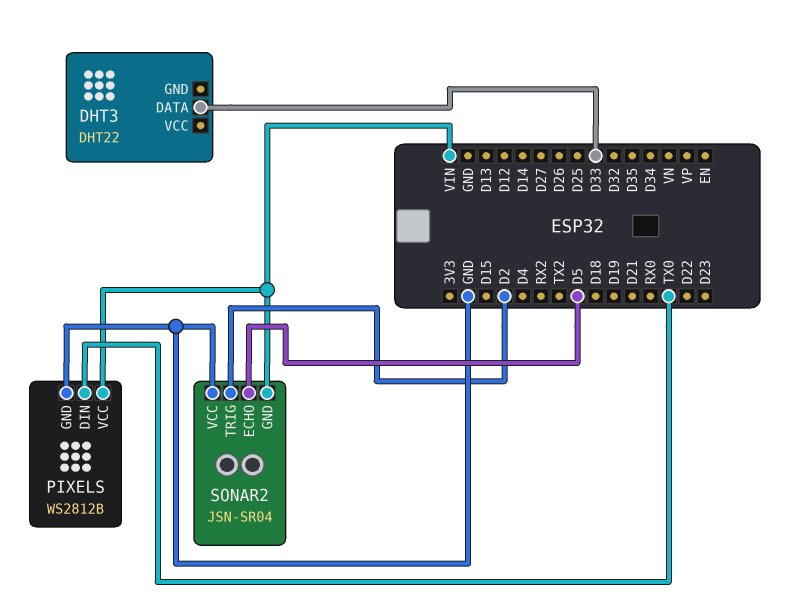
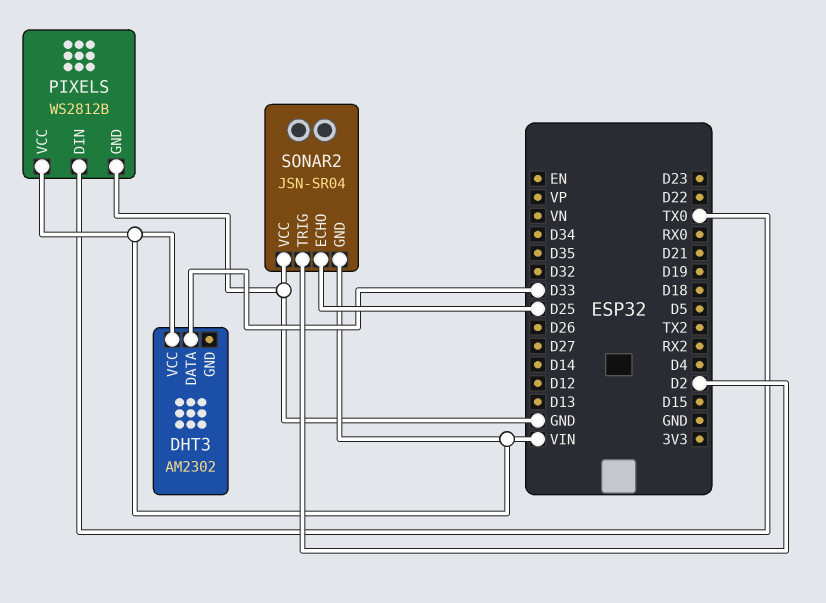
DHT3: DHT22 -> AM2302
DHT3 pin VCC: none -> VIN
SONAR2 pin ECHO: D5 -> D25

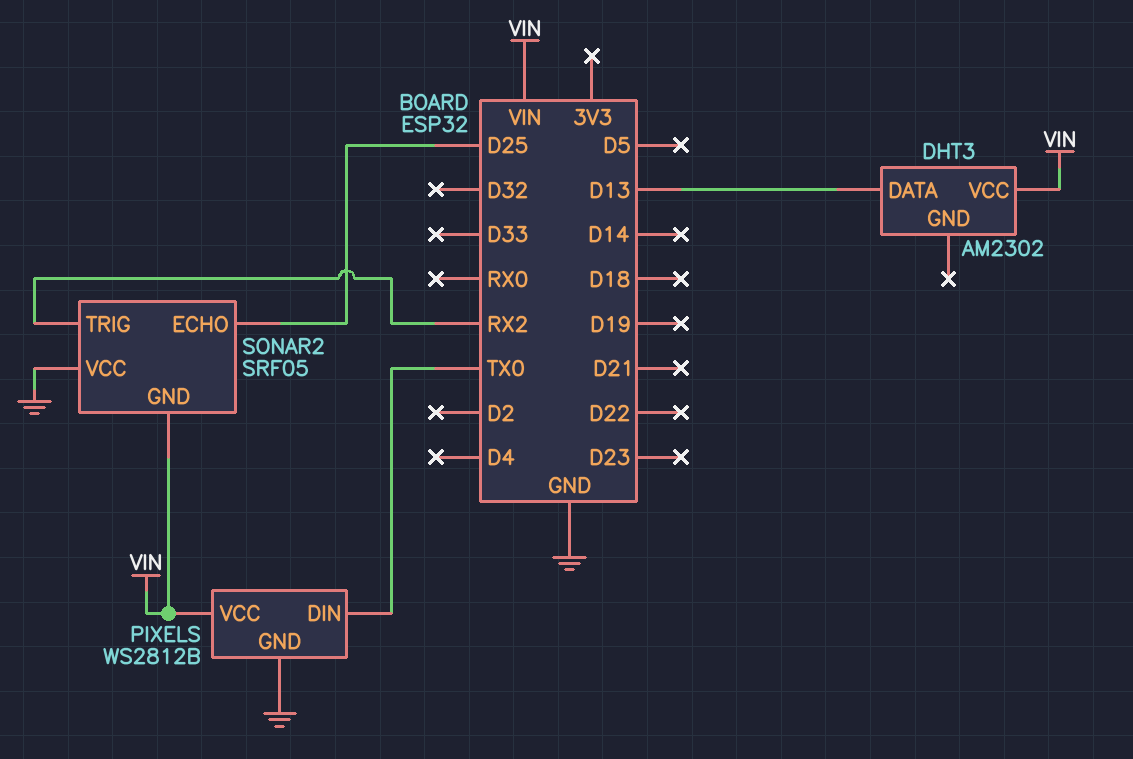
DHT3 pin DATA: D33 -> D13
SONAR2: JSN-SR04 -> SRF05
SONAR2 pin TRIG: D2 -> RX2

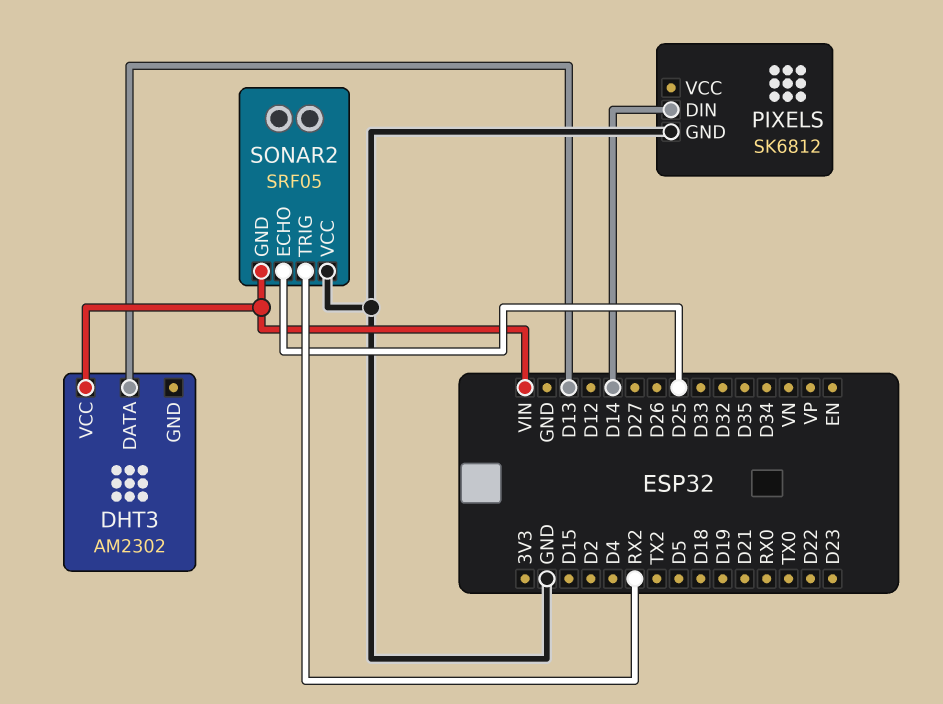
PIXELS: WS2812B -> SK6812
PIXELS pin DIN: TX0 -> D14
PIXELS pin VCC: VIN -> none

